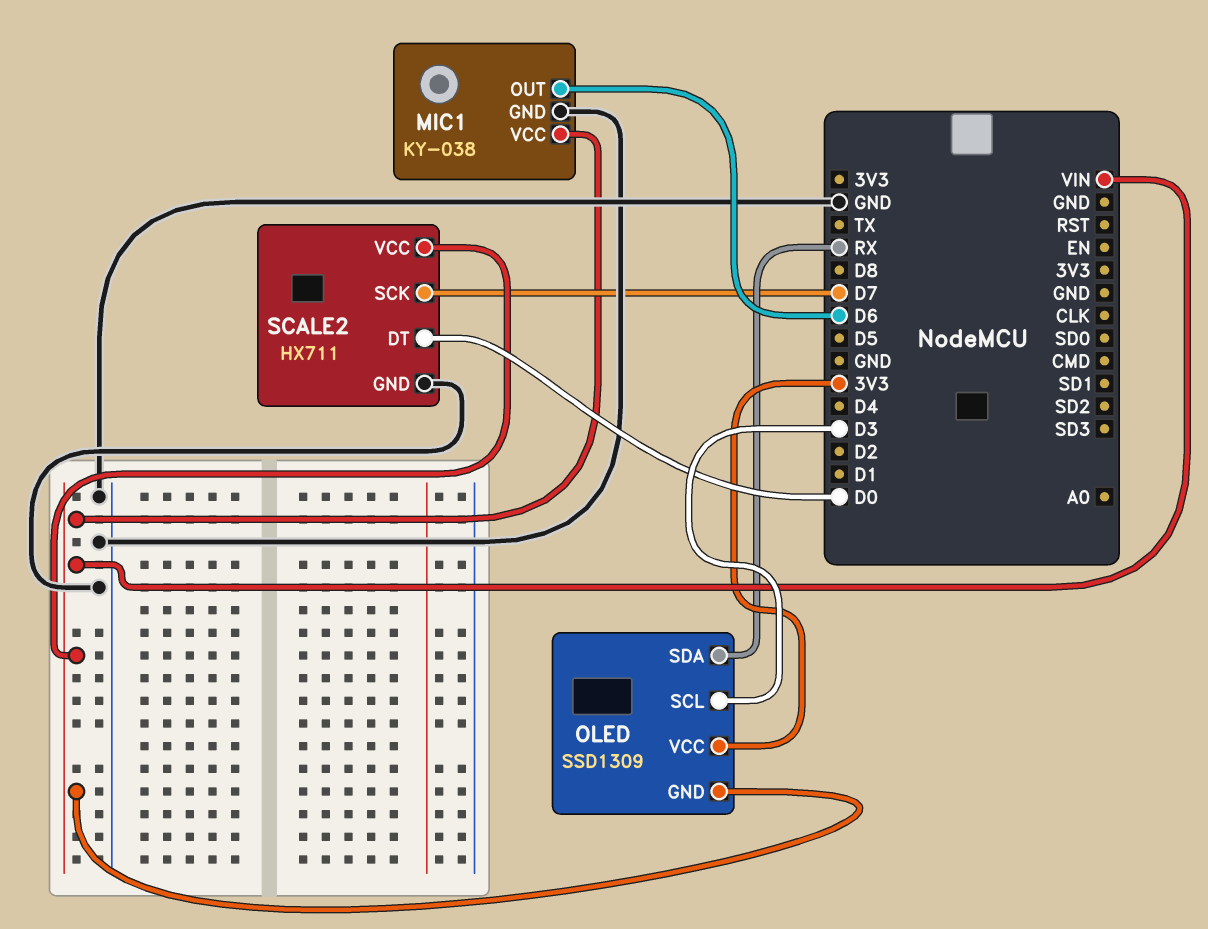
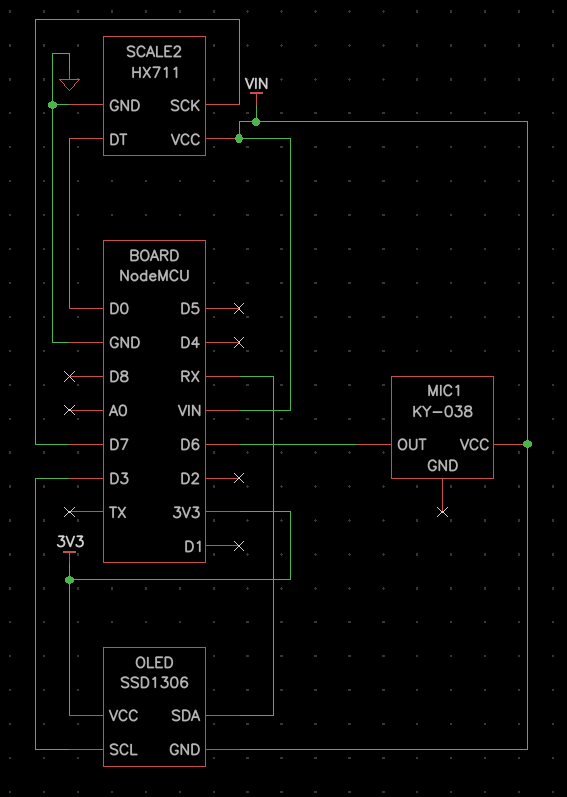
MIC1 pin GND: GND -> none
OLED: SSD1309 -> SSD1306

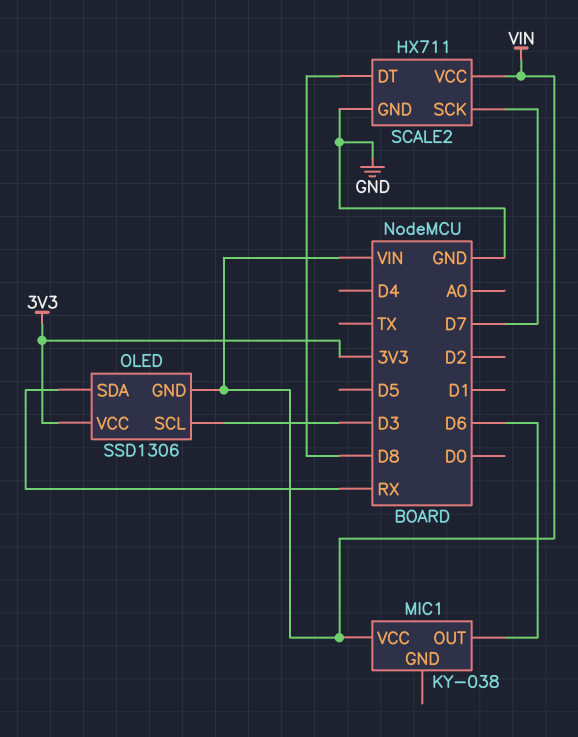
SCALE2 pin DT: D0 -> D8

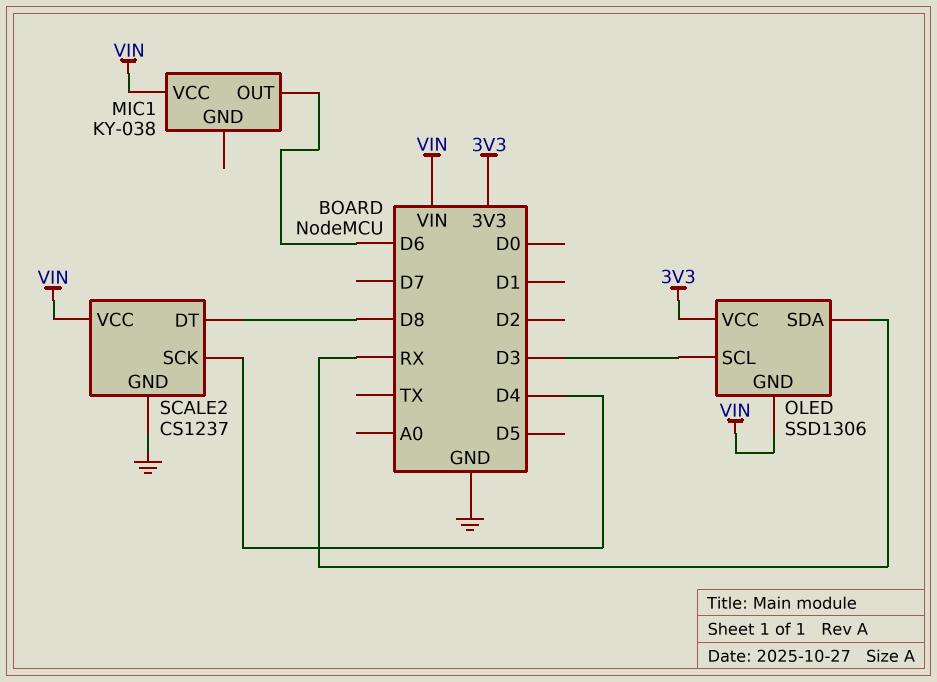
SCALE2: HX711 -> CS1237
SCALE2 pin SCK: D7 -> D4

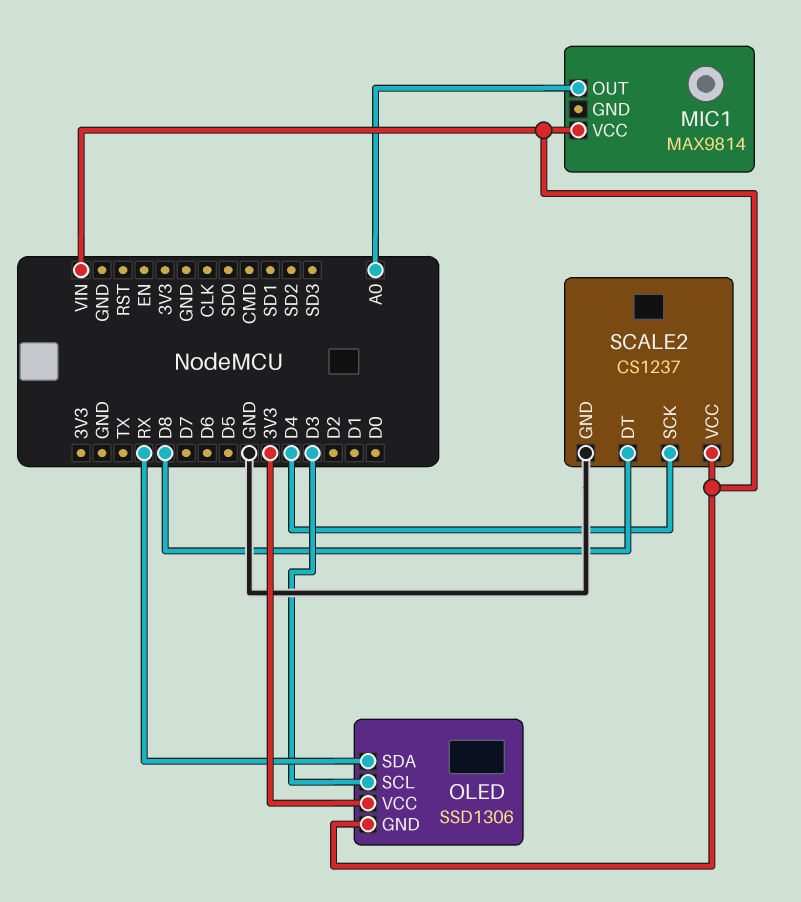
MIC1: KY-038 -> MAX9814
MIC1 pin OUT: D6 -> A0

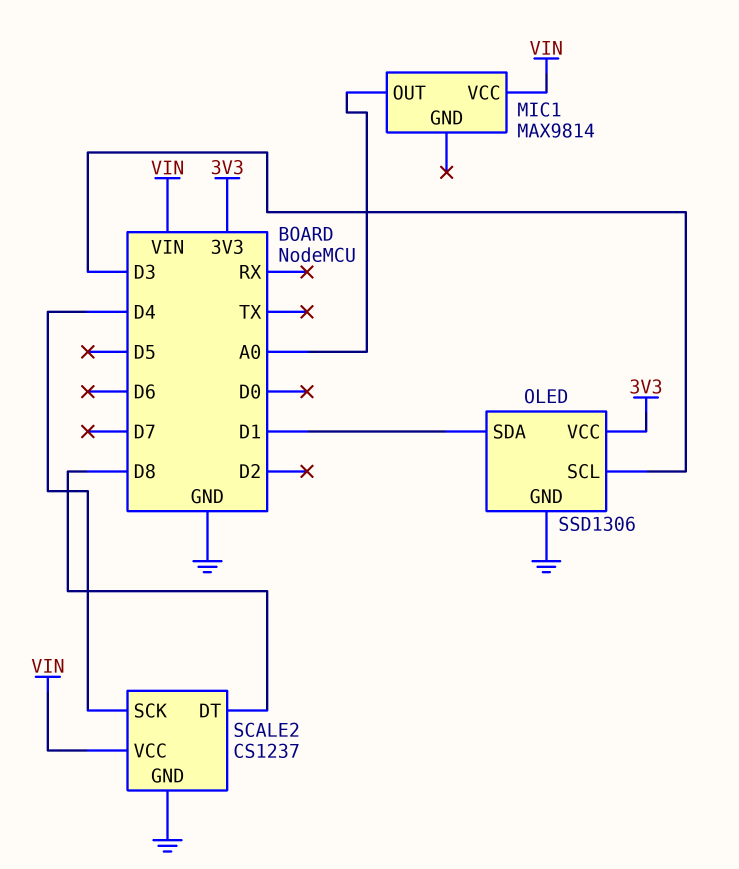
OLED pin GND: VIN -> GND
OLED pin SDA: RX -> D1

